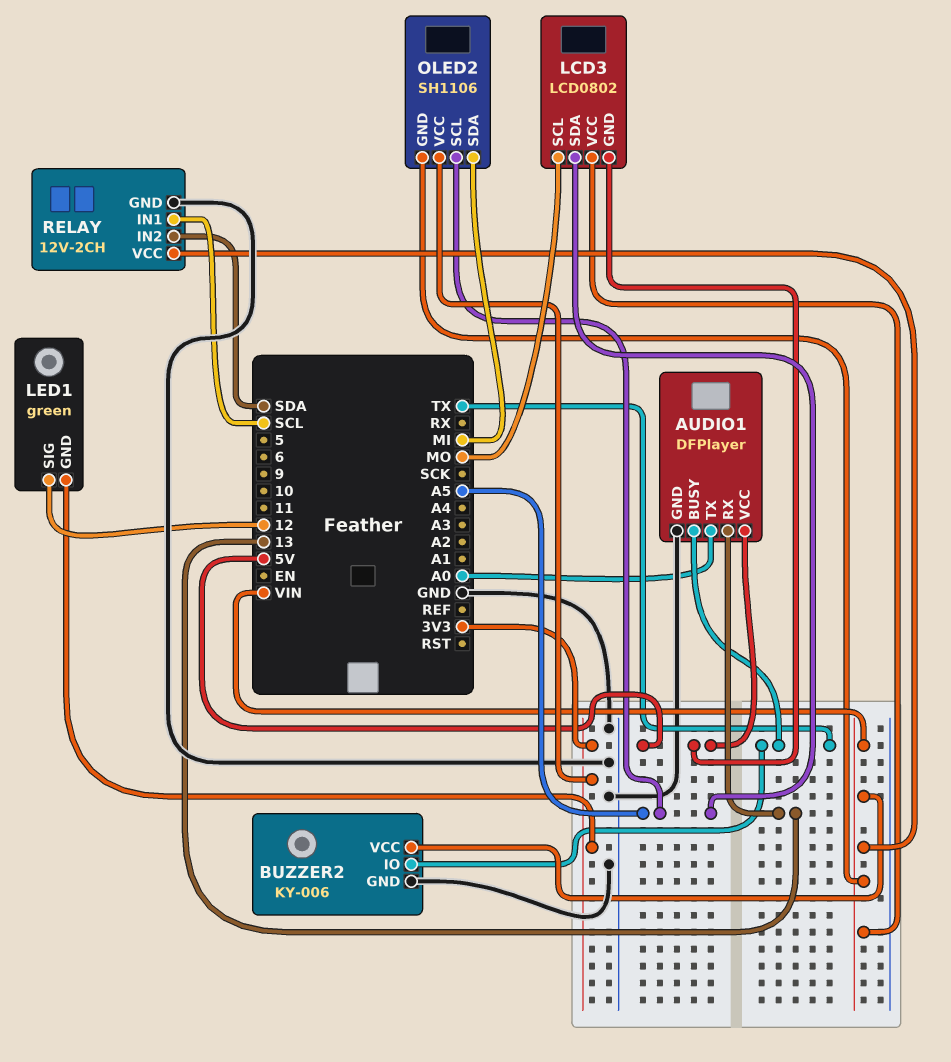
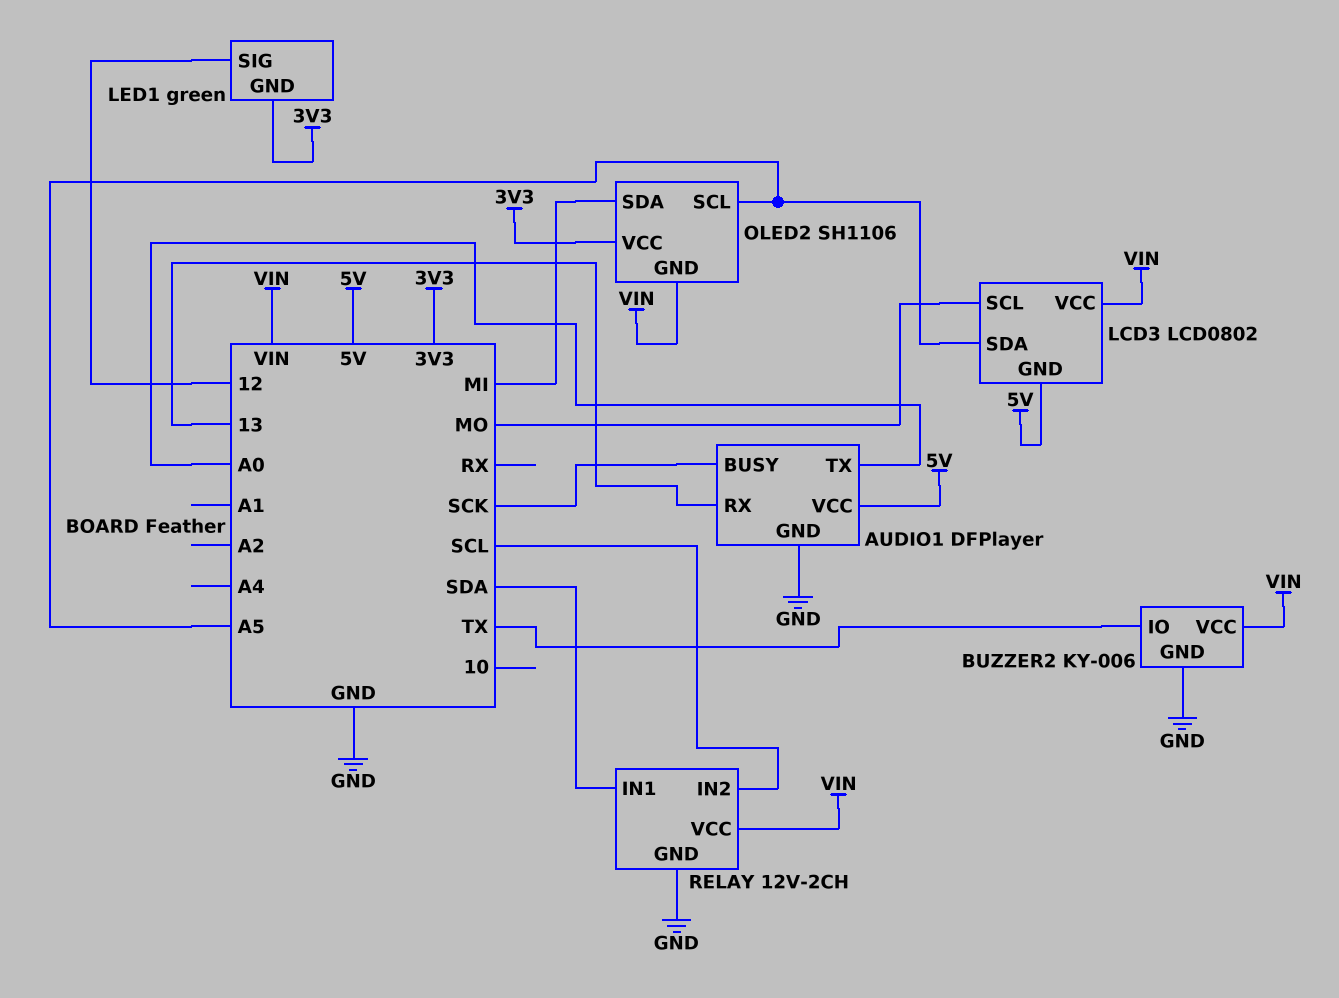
AUDIO1 pin BUSY: TX -> SCK
RELAY pin IN1: SCL -> SDA
RELAY pin IN2: SDA -> SCL

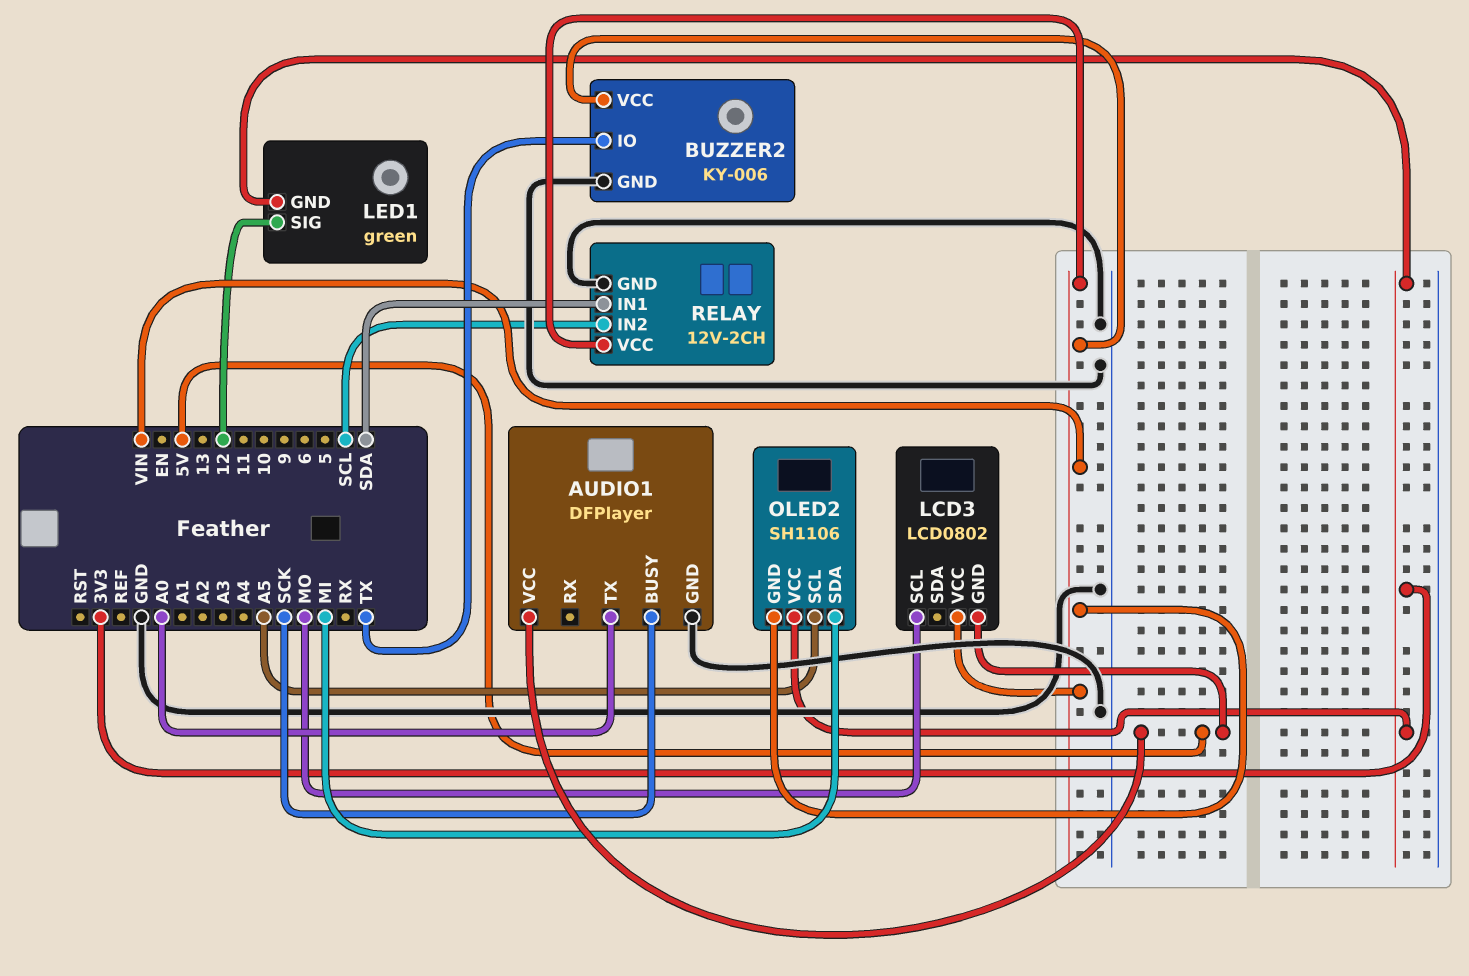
AUDIO1 pin RX: 13 -> none
LCD3 pin SDA: A5 -> none

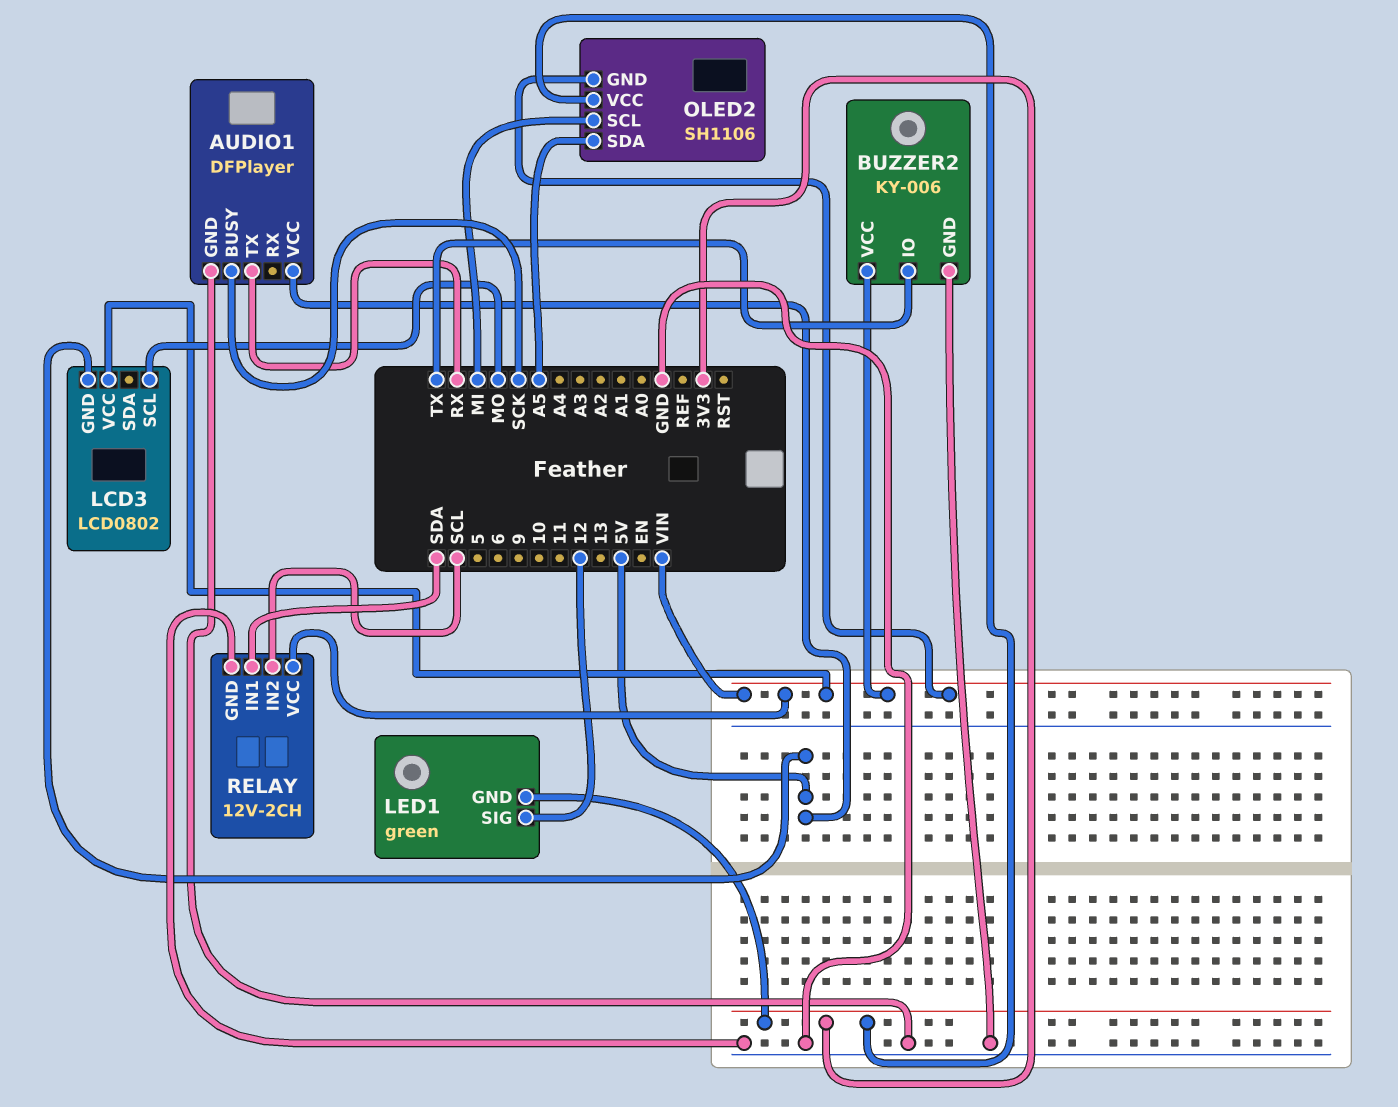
AUDIO1 pin TX: A0 -> RX
OLED2 pin SCL: A5 -> MI
OLED2 pin SDA: MI -> A5

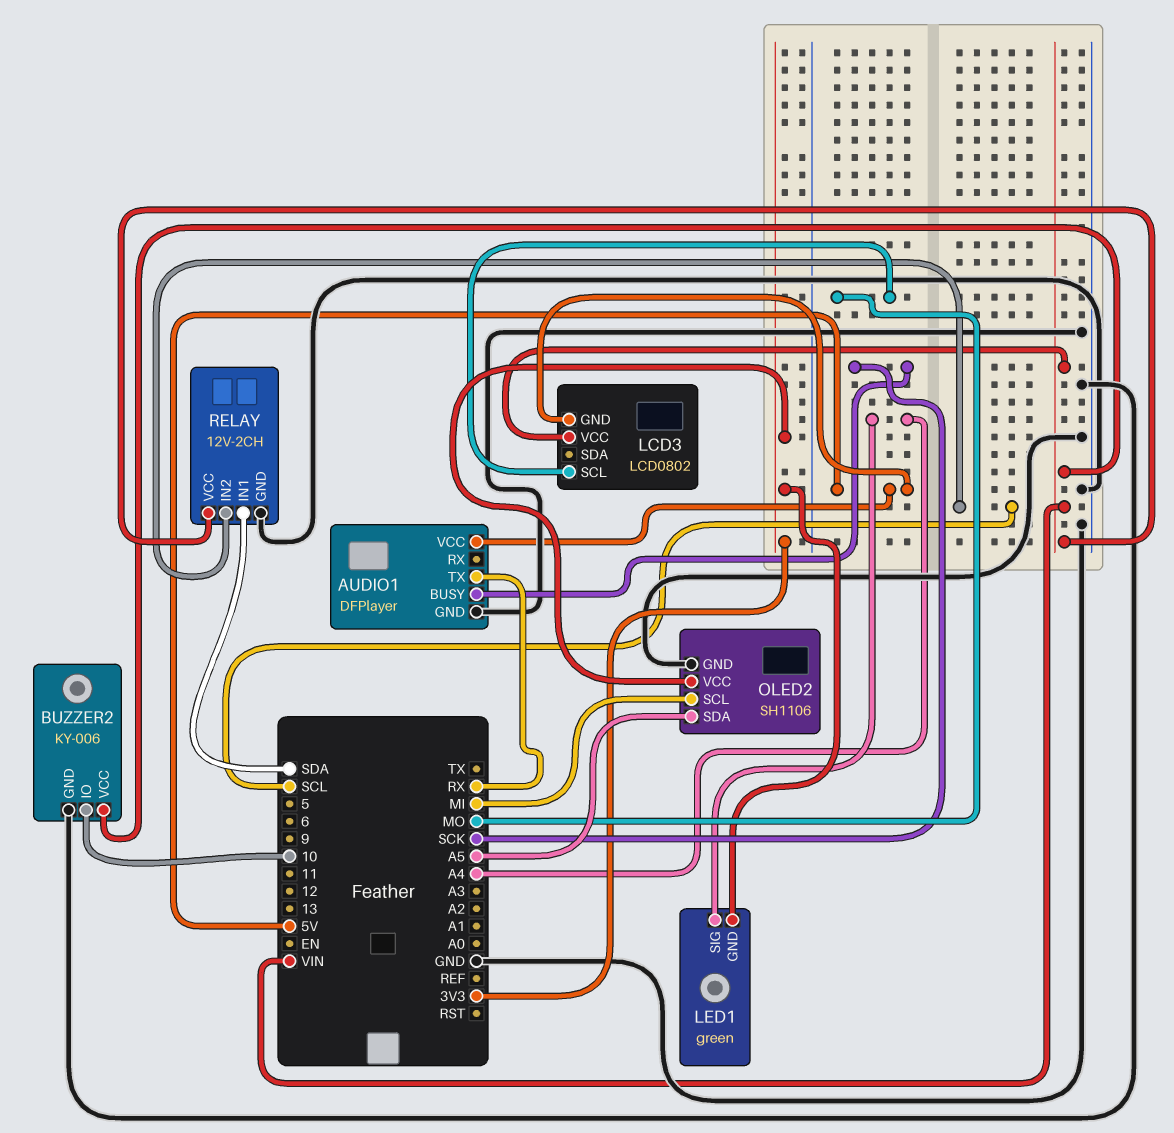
BUZZER2 pin IO: TX -> 10
LED1 pin SIG: 12 -> A4
OLED2 pin GND: VIN -> GND

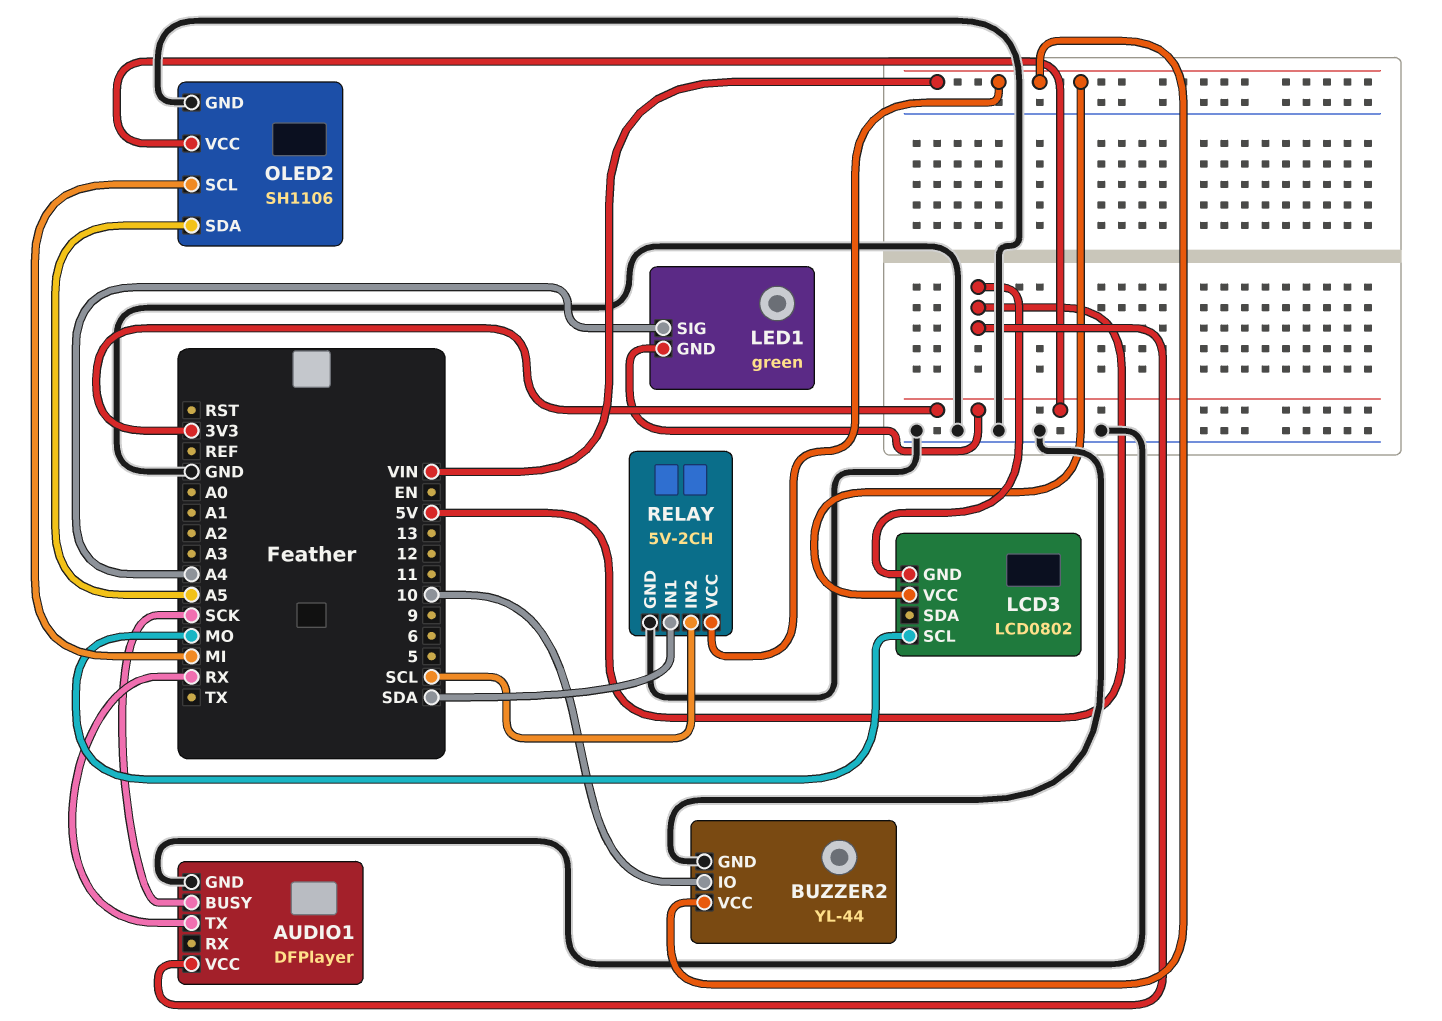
BUZZER2: KY-006 -> YL-44
RELAY: 12V-2CH -> 5V-2CH

